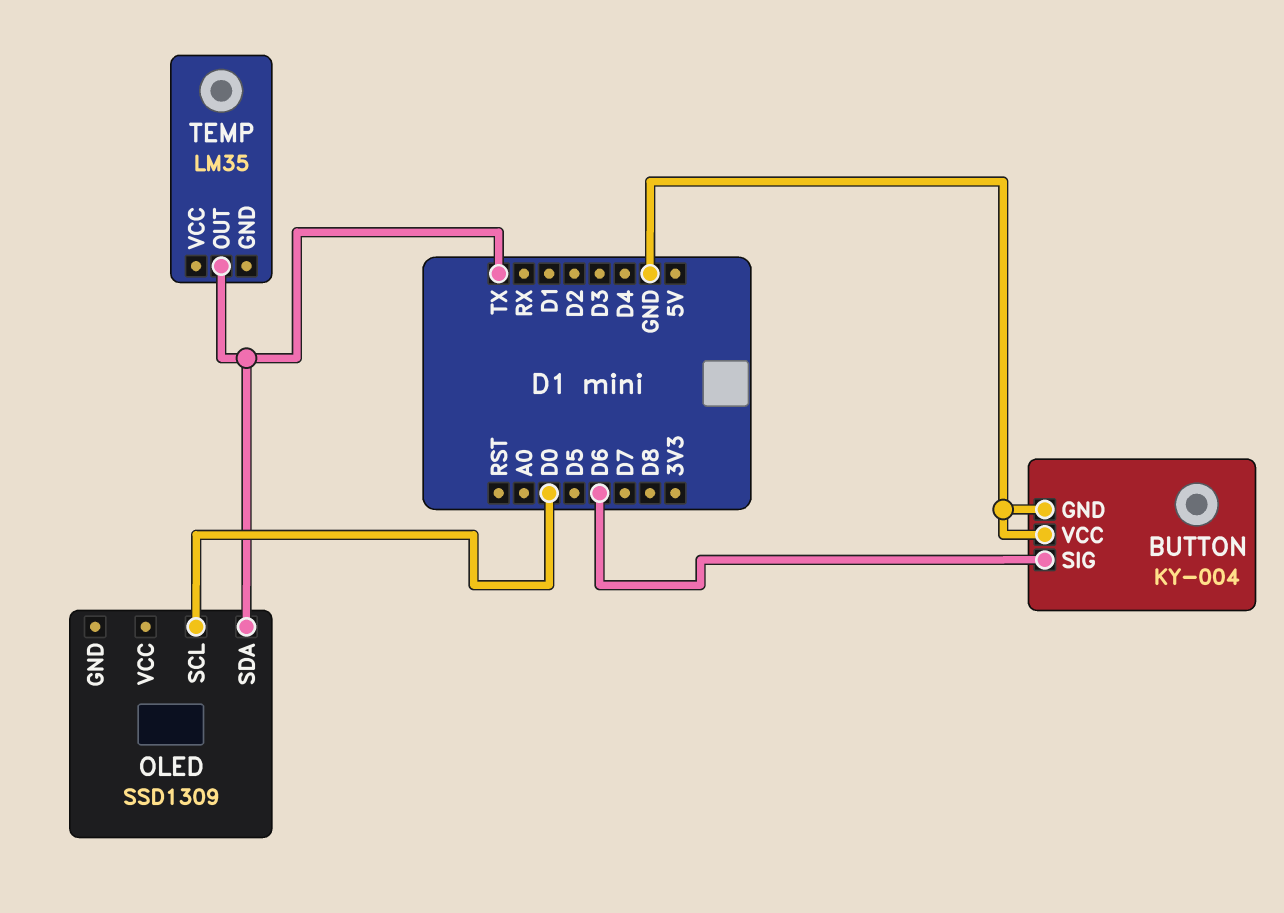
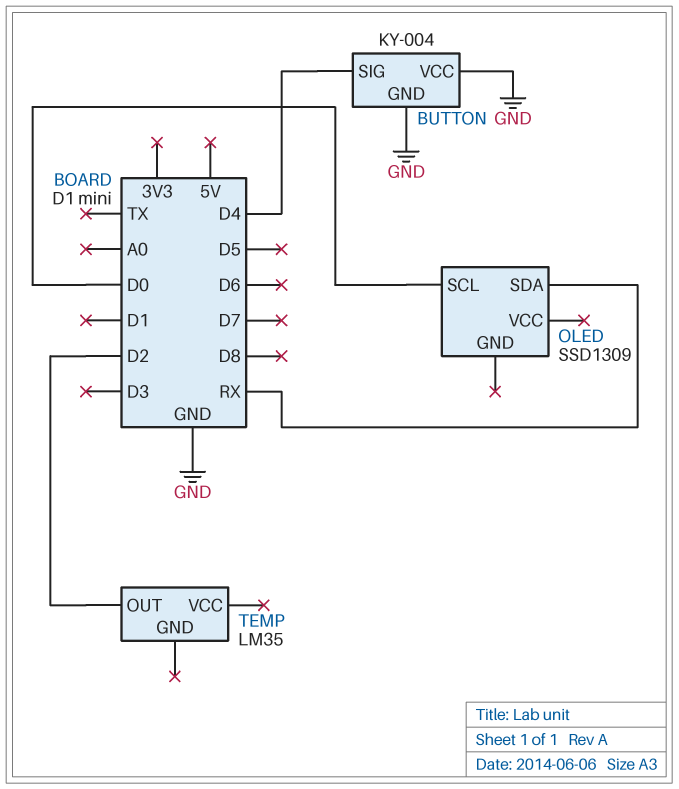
BUTTON pin SIG: D6 -> D4
OLED pin SDA: TX -> RX
TEMP pin OUT: TX -> D2

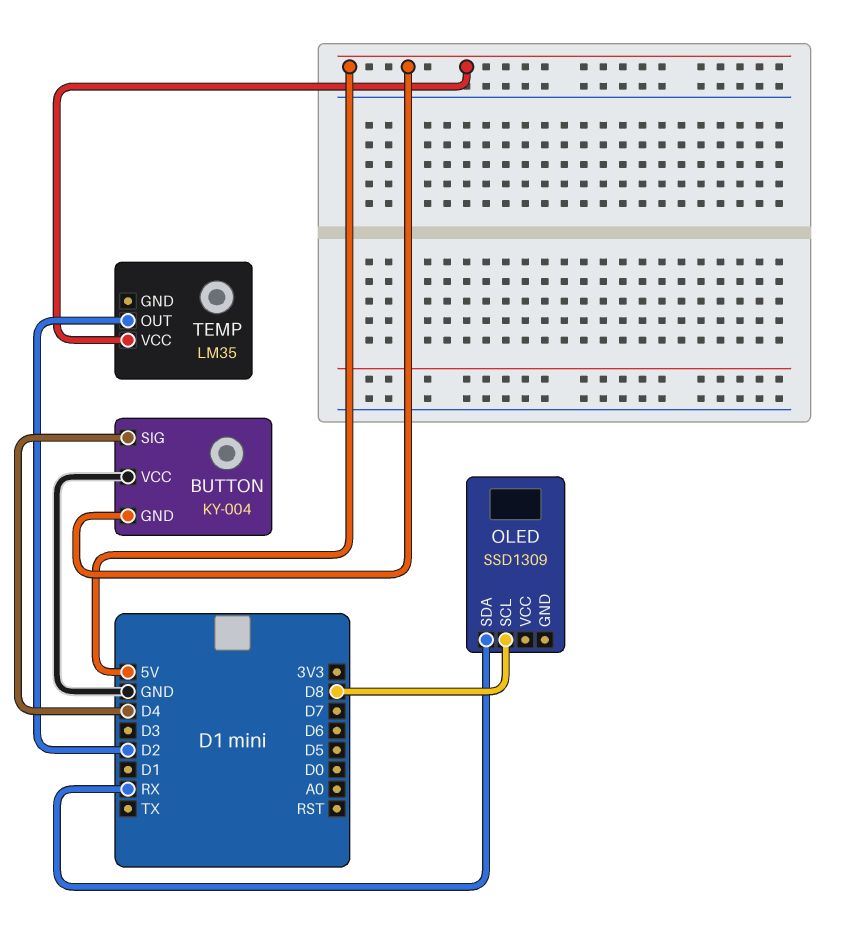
BUTTON pin GND: GND -> 5V
OLED pin SCL: D0 -> D8
TEMP pin VCC: none -> 5V

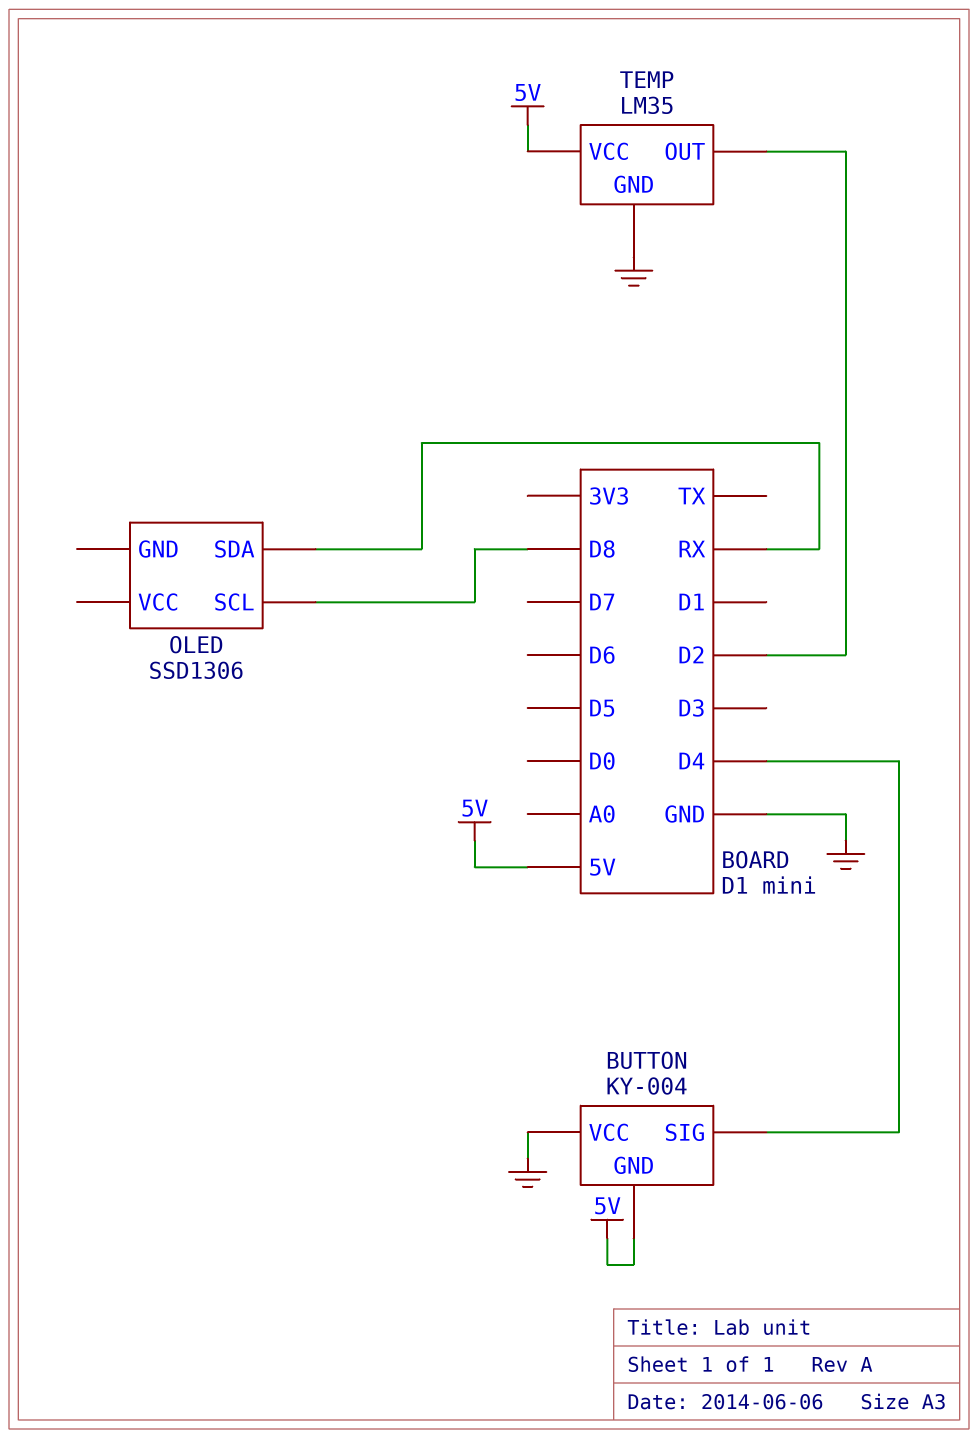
OLED: SSD1309 -> SSD1306
TEMP pin GND: none -> GND

